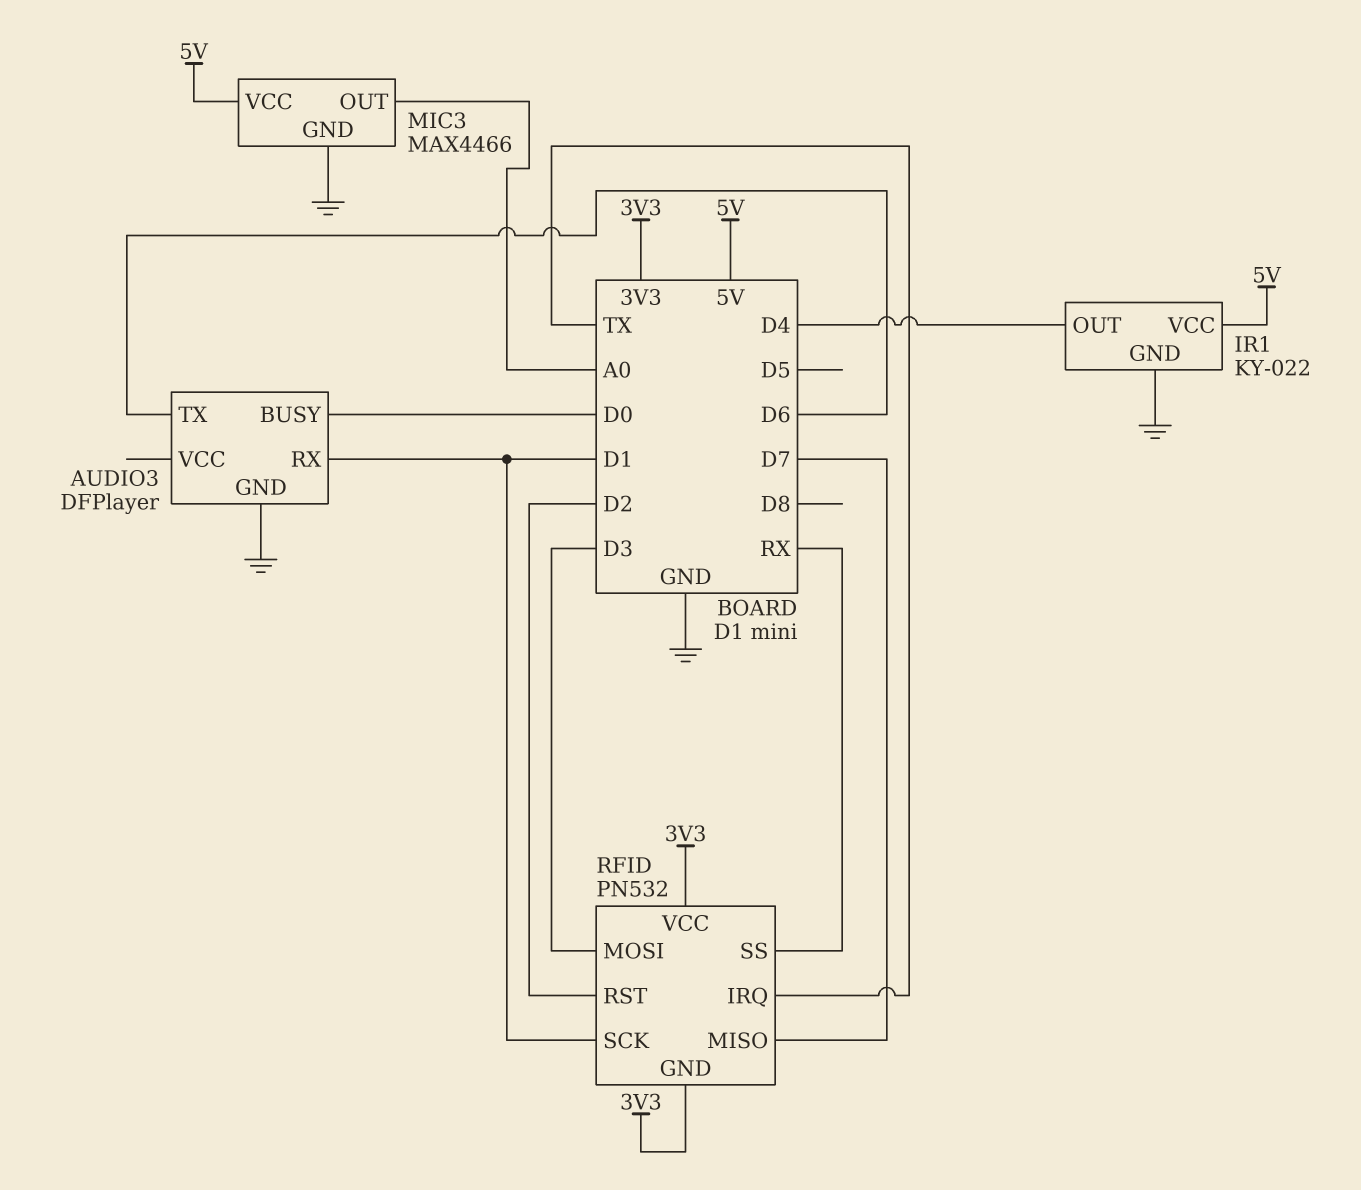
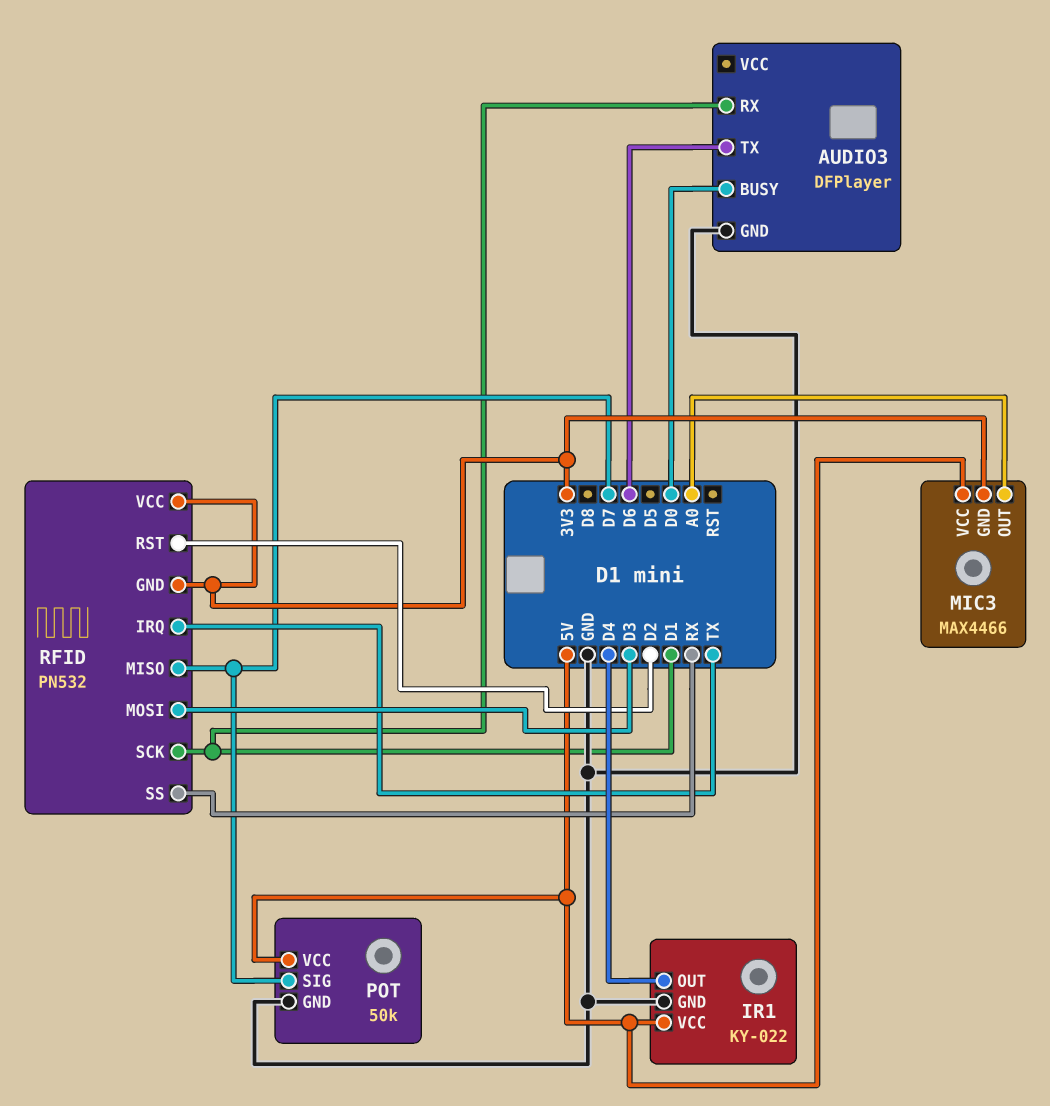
MIC3 pin GND: GND -> 3V3
POT: none -> 50k
POT pin GND: none -> GND
POT pin SIG: none -> D7
POT pin VCC: none -> 5V

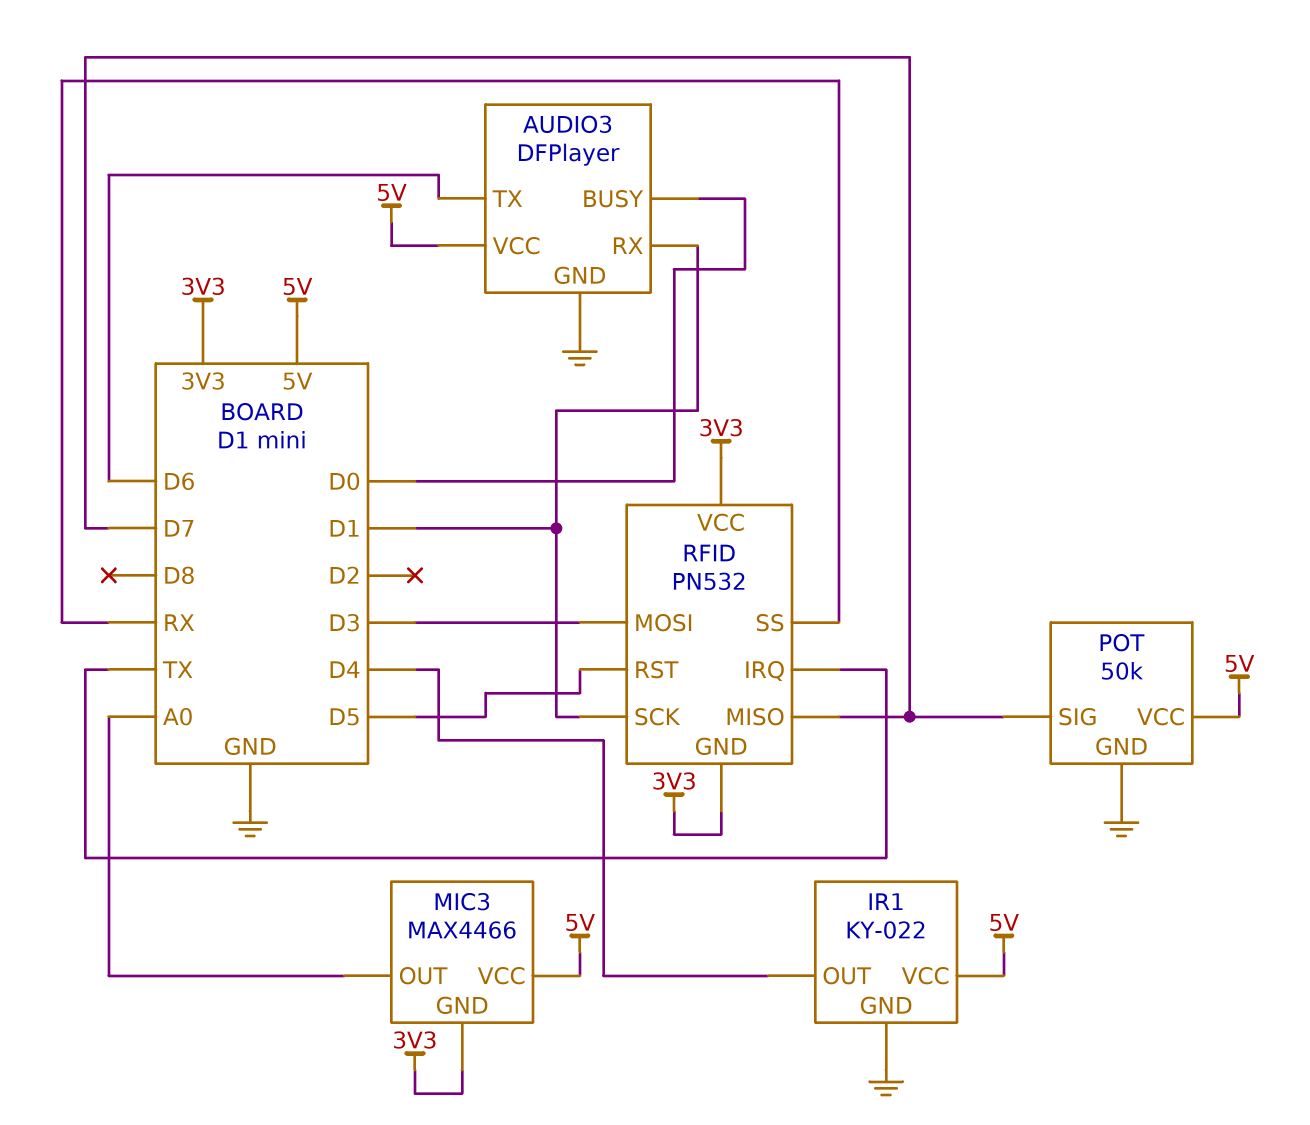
AUDIO3 pin VCC: none -> 5V
RFID pin RST: D2 -> D5

